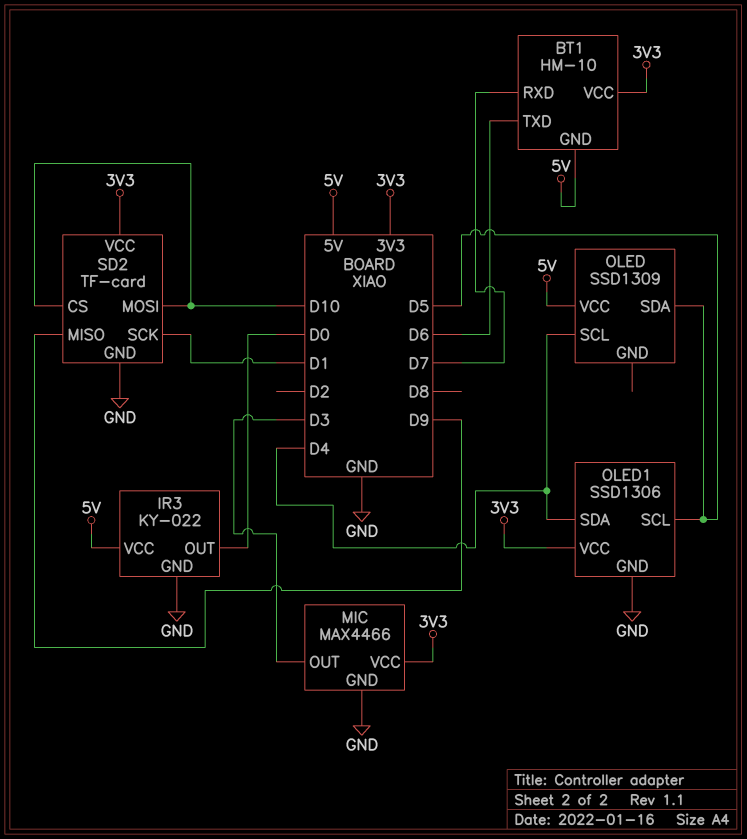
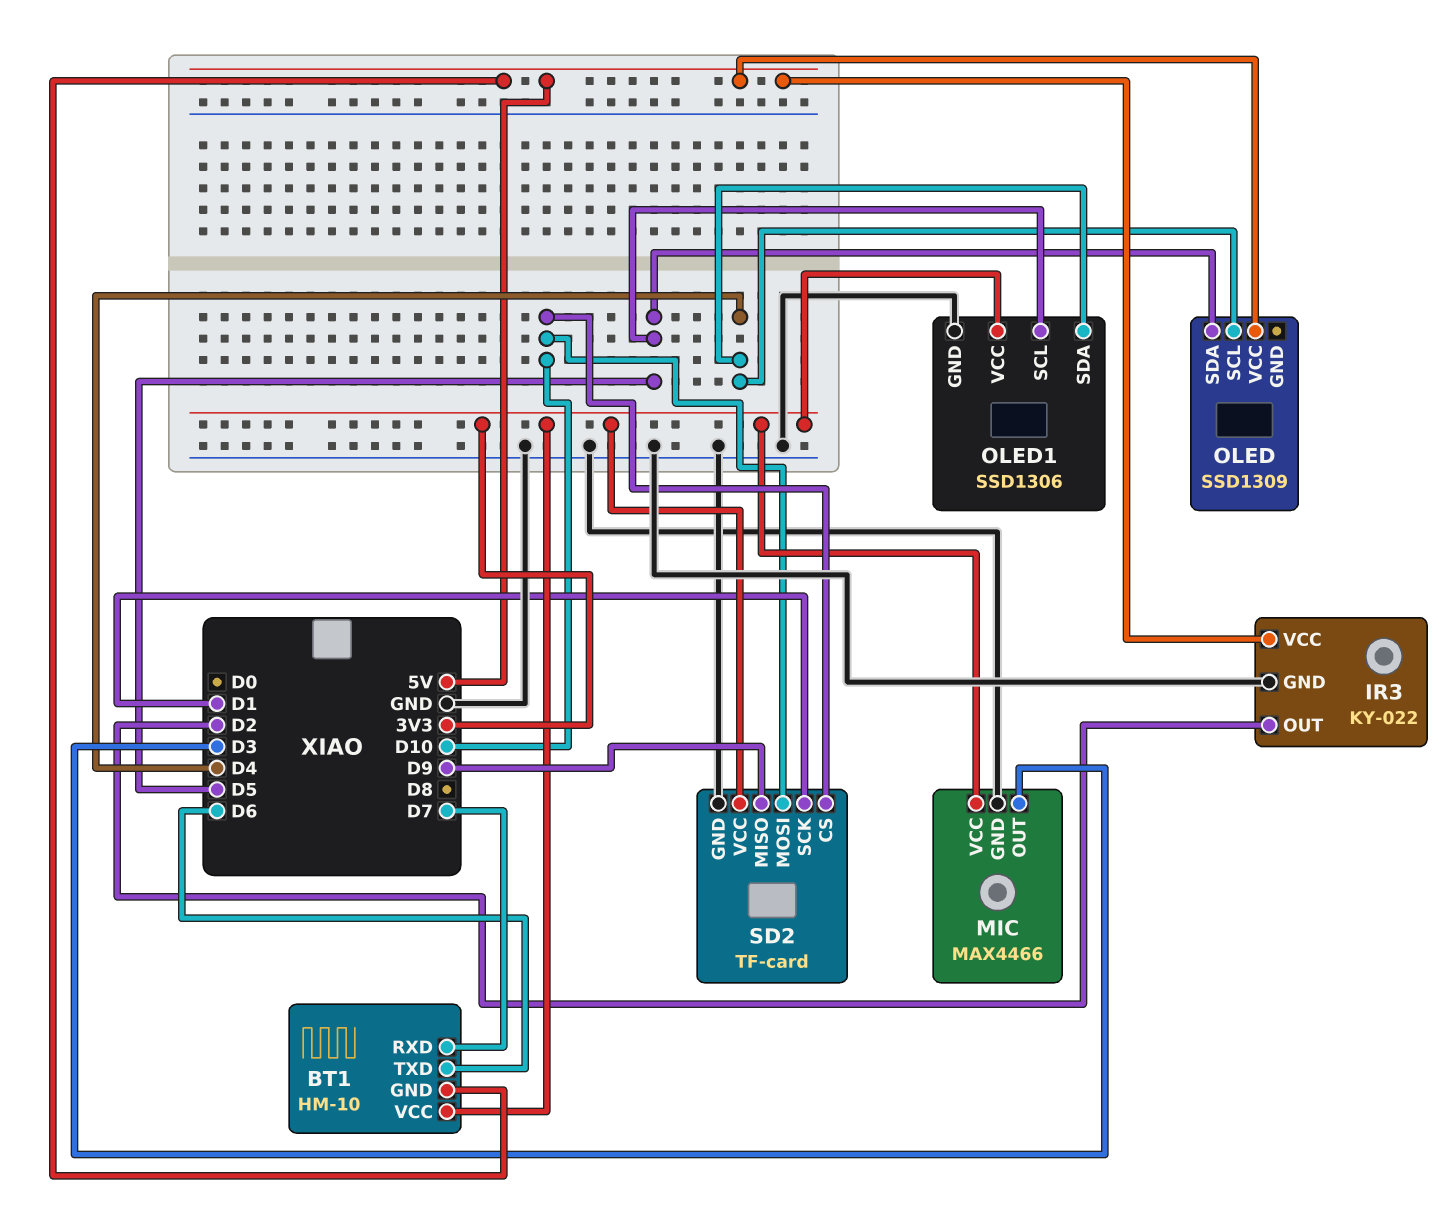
IR3 pin OUT: D0 -> D2

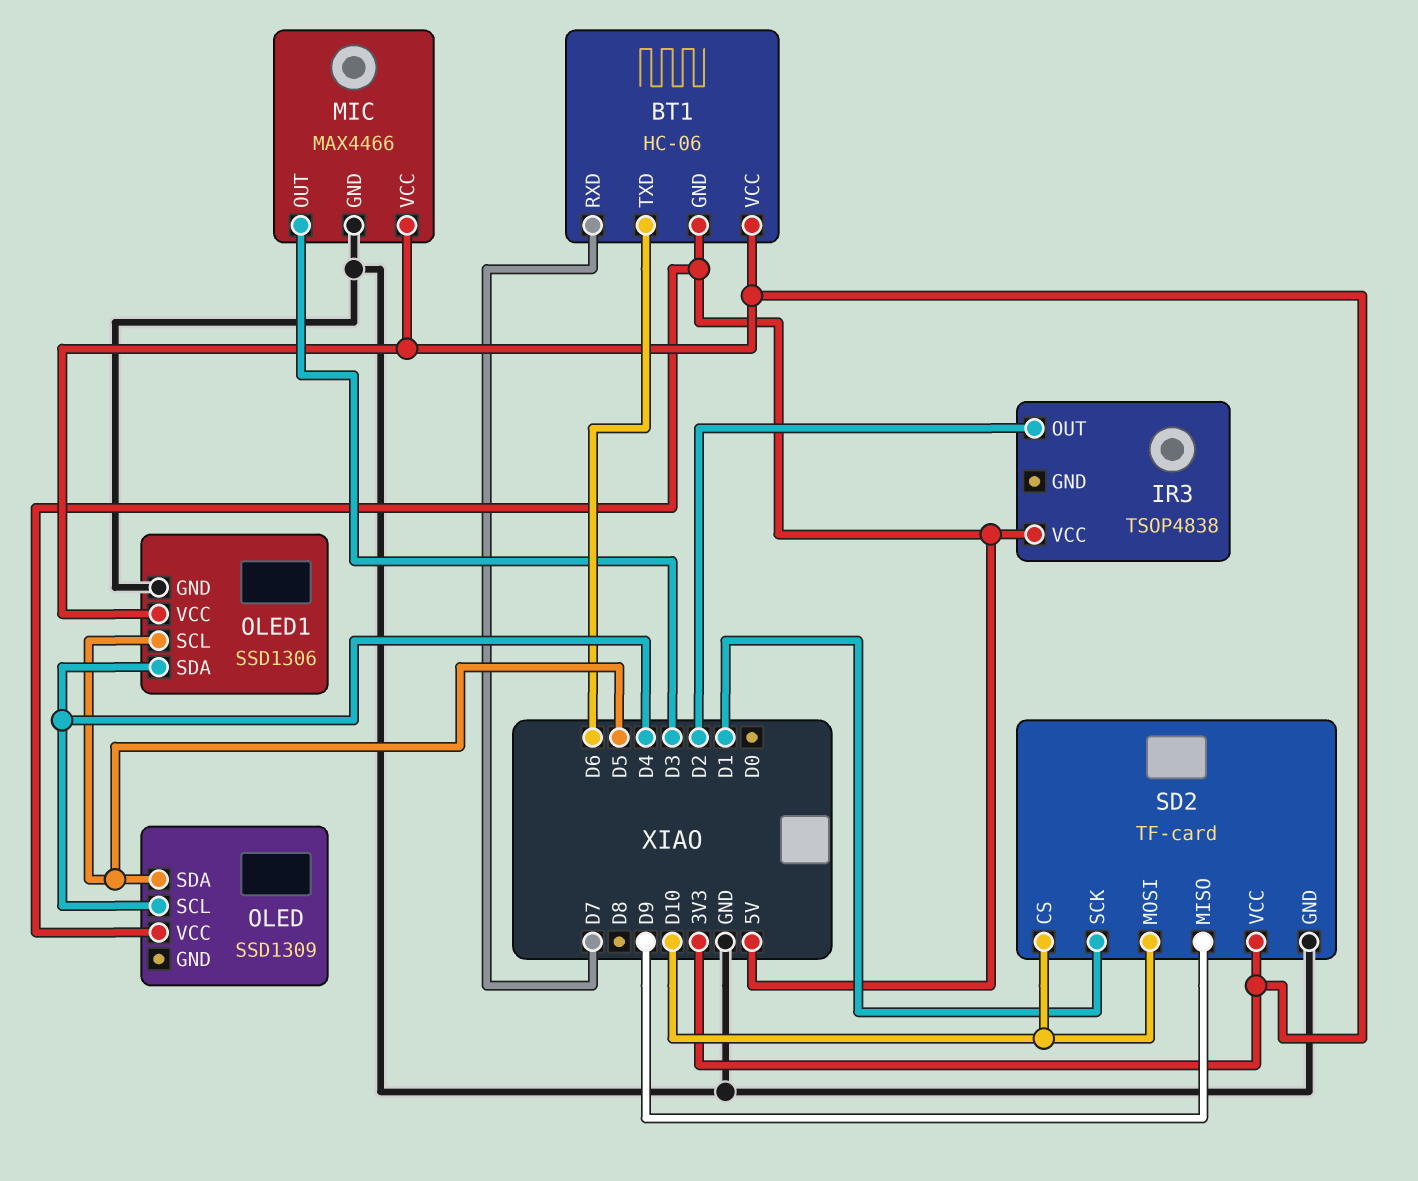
BT1: HM-10 -> HC-06
IR3: KY-022 -> TSOP4838
IR3 pin GND: GND -> none

